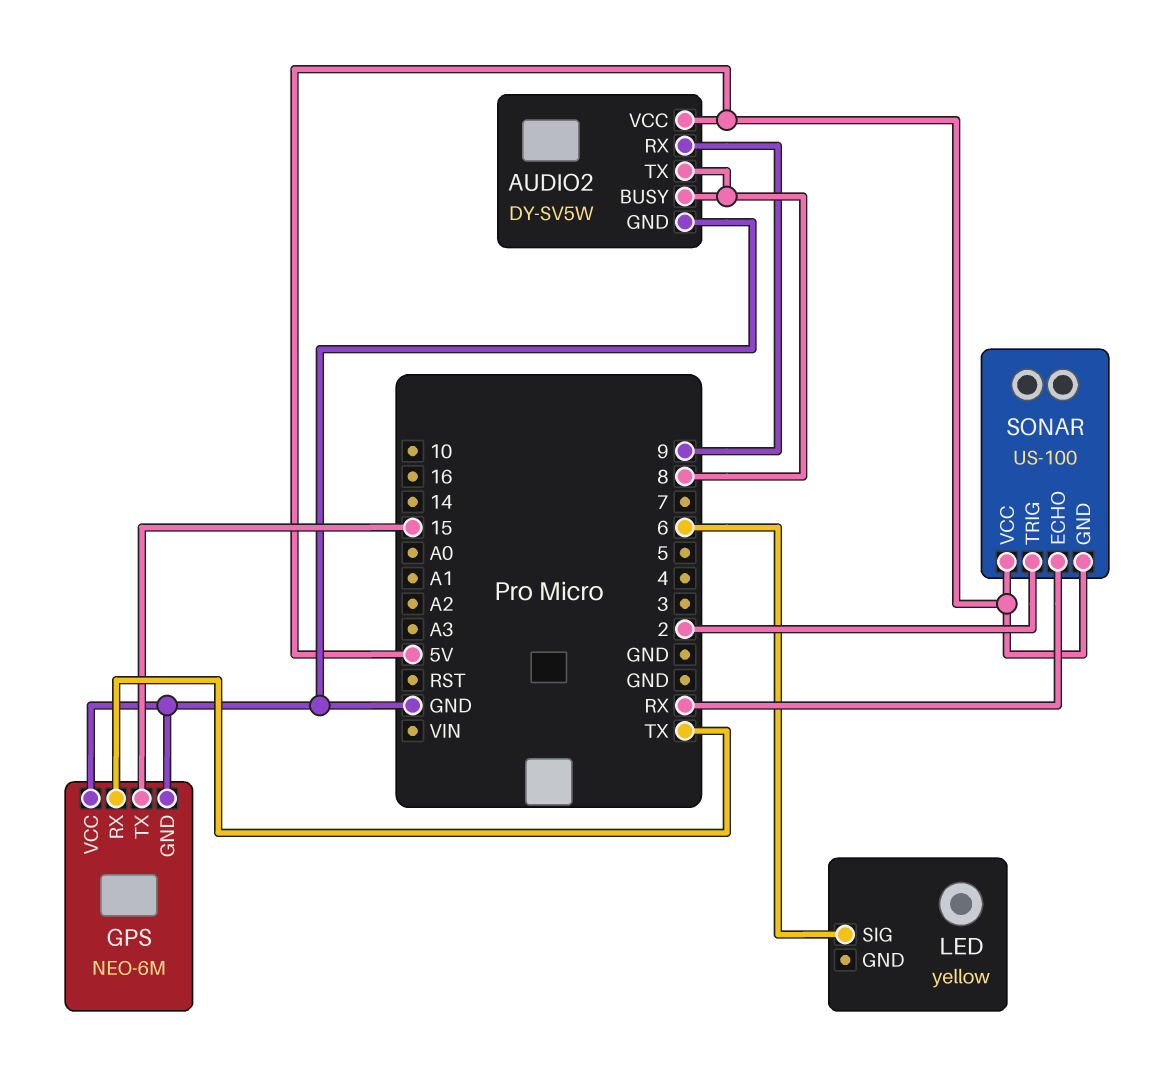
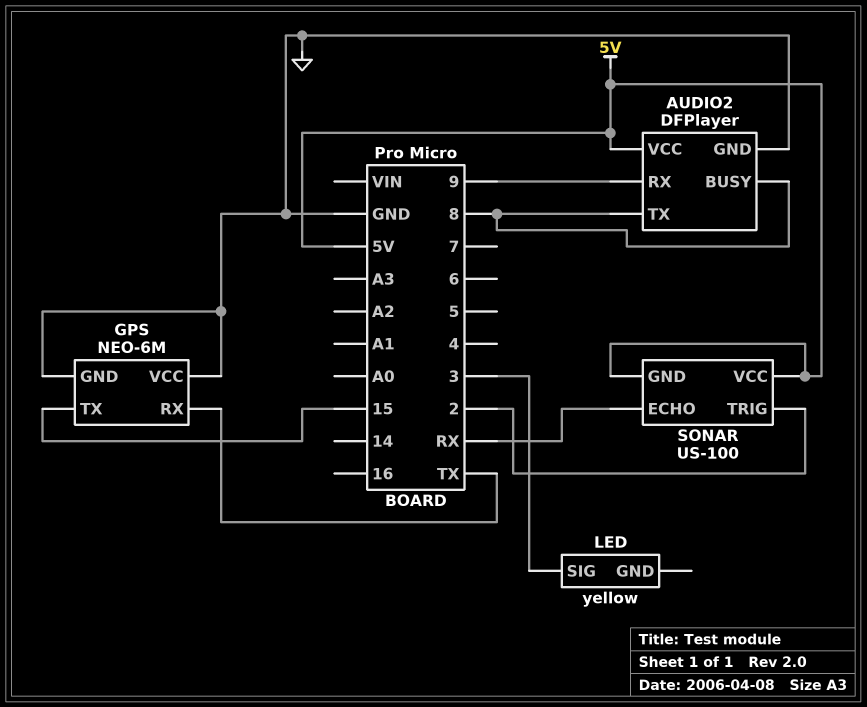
AUDIO2: DY-SV5W -> DFPlayer
LED pin SIG: 6 -> 3

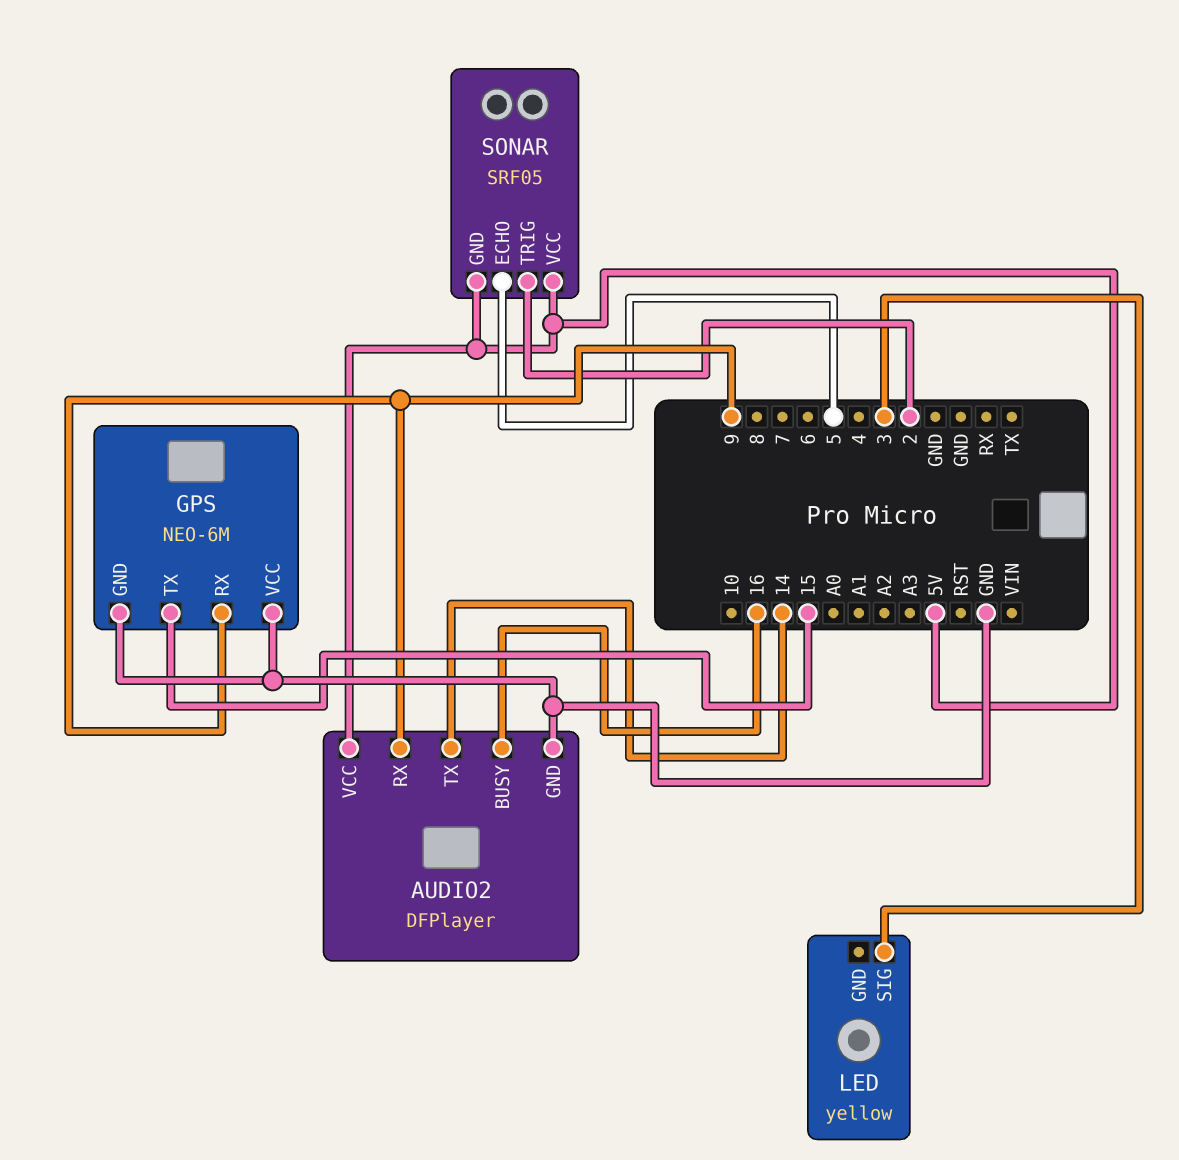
AUDIO2 pin BUSY: 8 -> 16
AUDIO2 pin TX: 8 -> 14
GPS pin RX: TX -> 9
SONAR: US-100 -> SRF05
SONAR pin ECHO: RX -> 5

